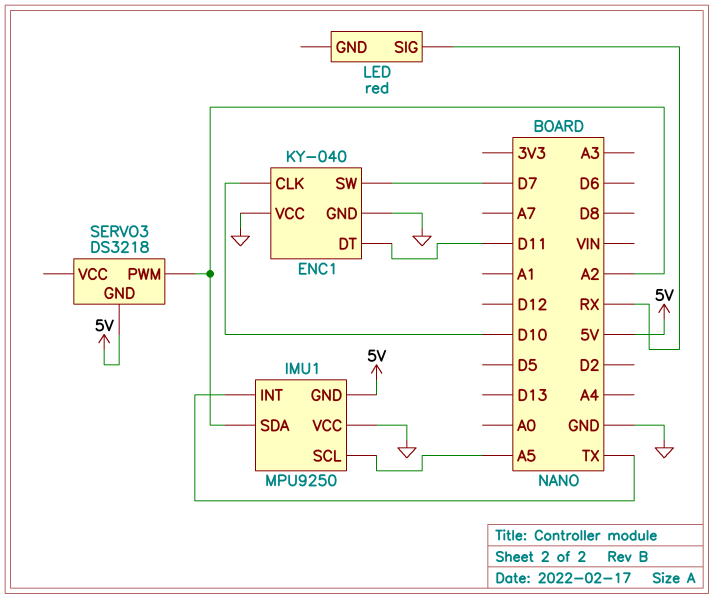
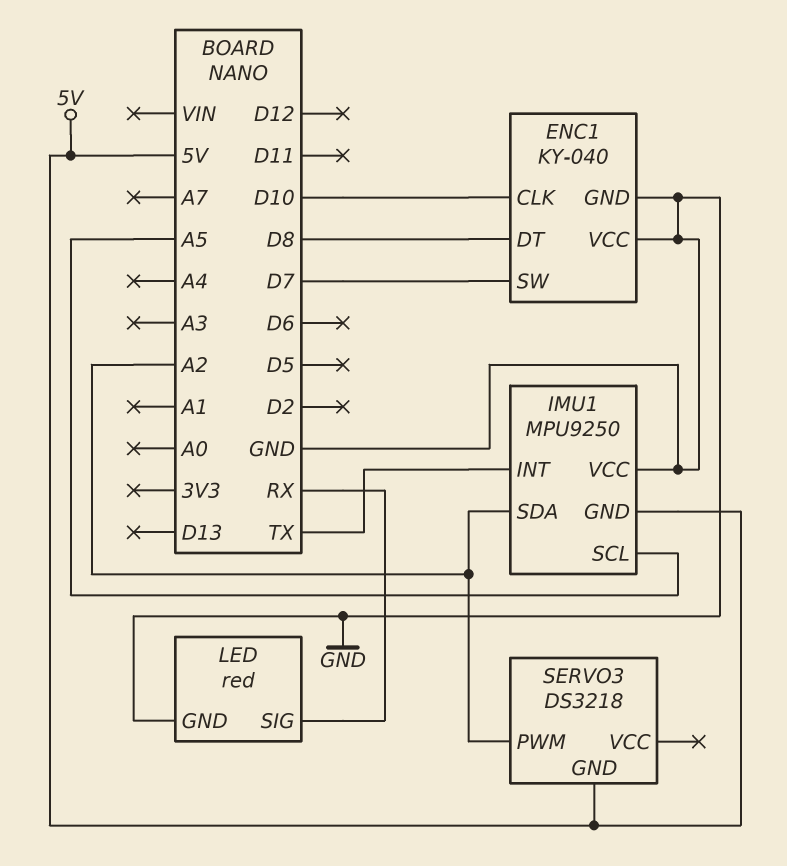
ENC1 pin DT: D11 -> D8
LED pin GND: none -> GND

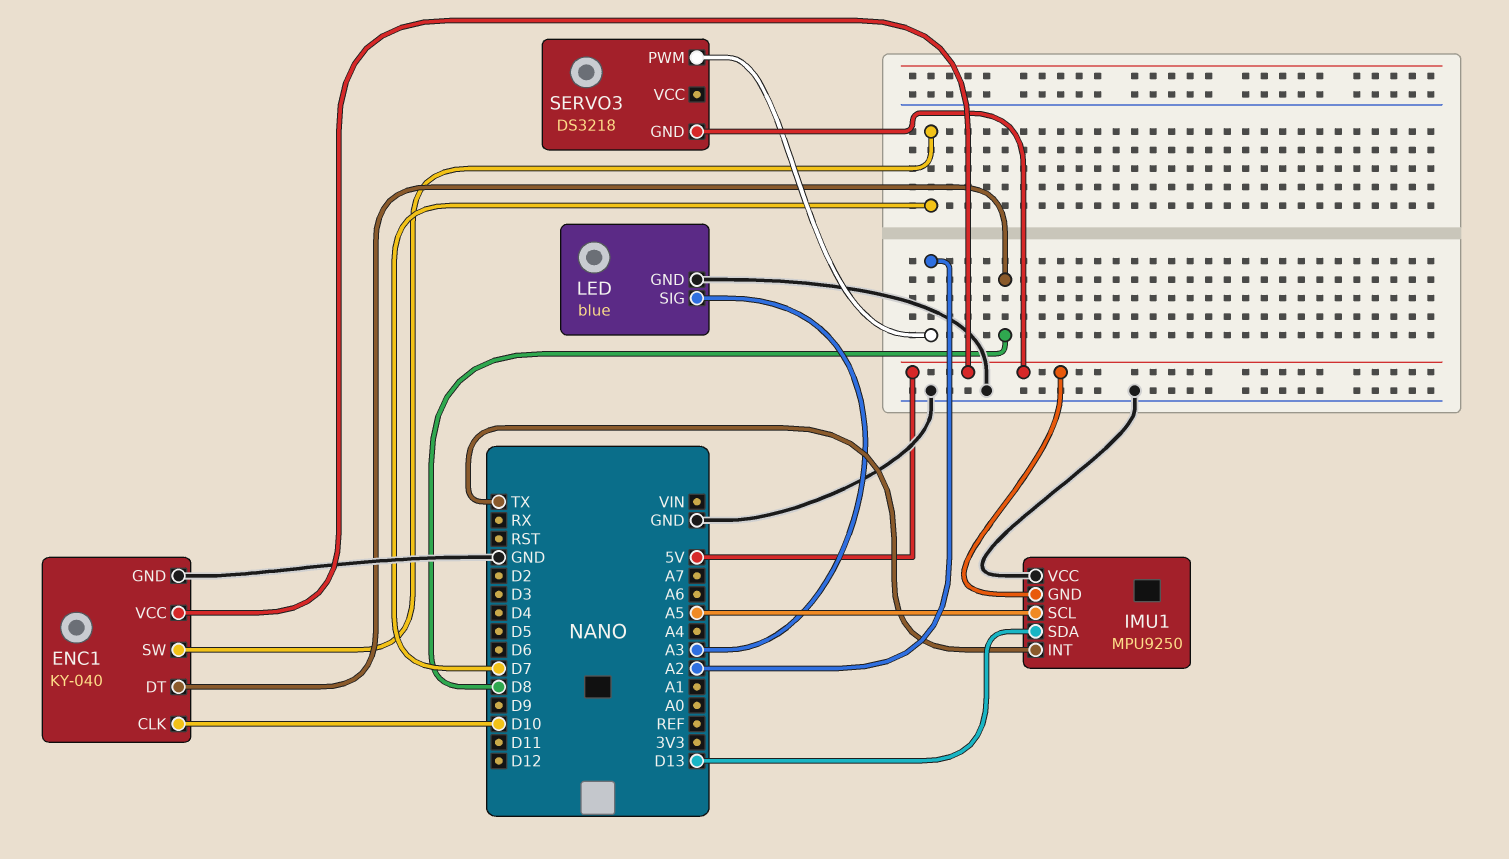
ENC1 pin VCC: GND -> 5V
IMU1 pin SDA: A2 -> D13
LED: red -> blue
LED pin SIG: RX -> A3

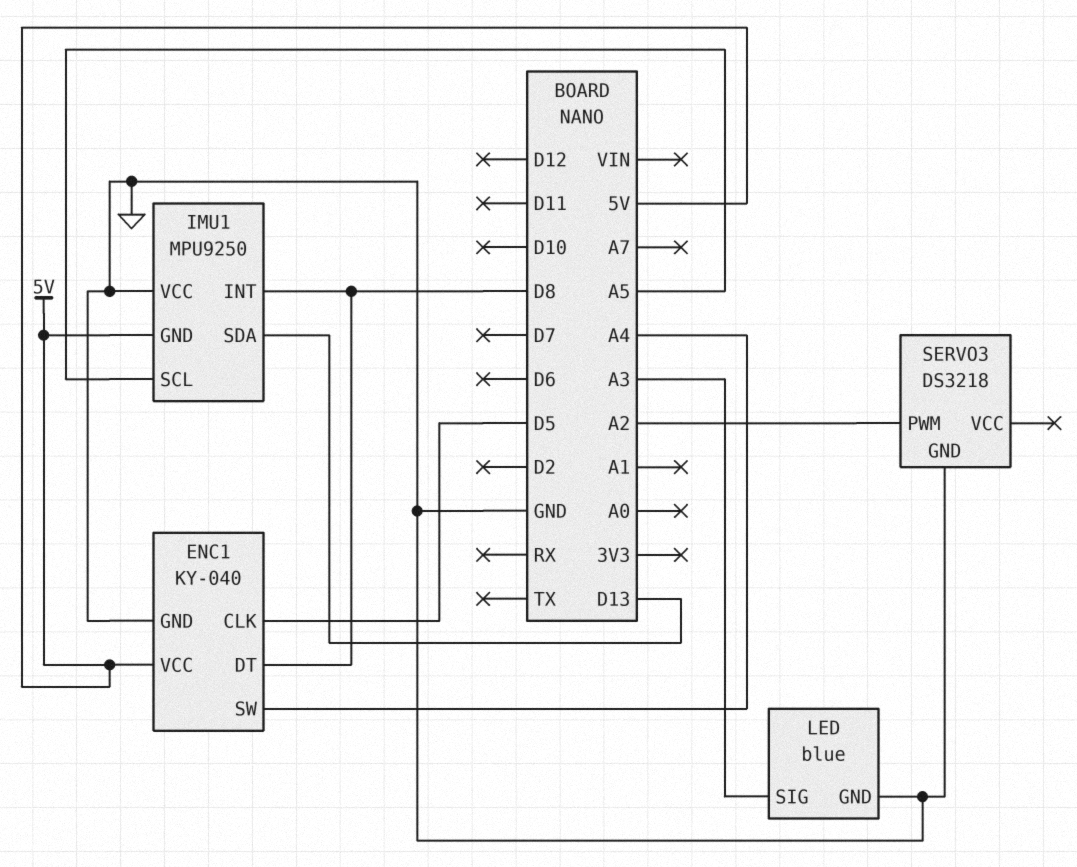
ENC1 pin CLK: D10 -> D5
ENC1 pin SW: D7 -> A4
IMU1 pin INT: TX -> D8
SERVO3 pin GND: 5V -> GND

